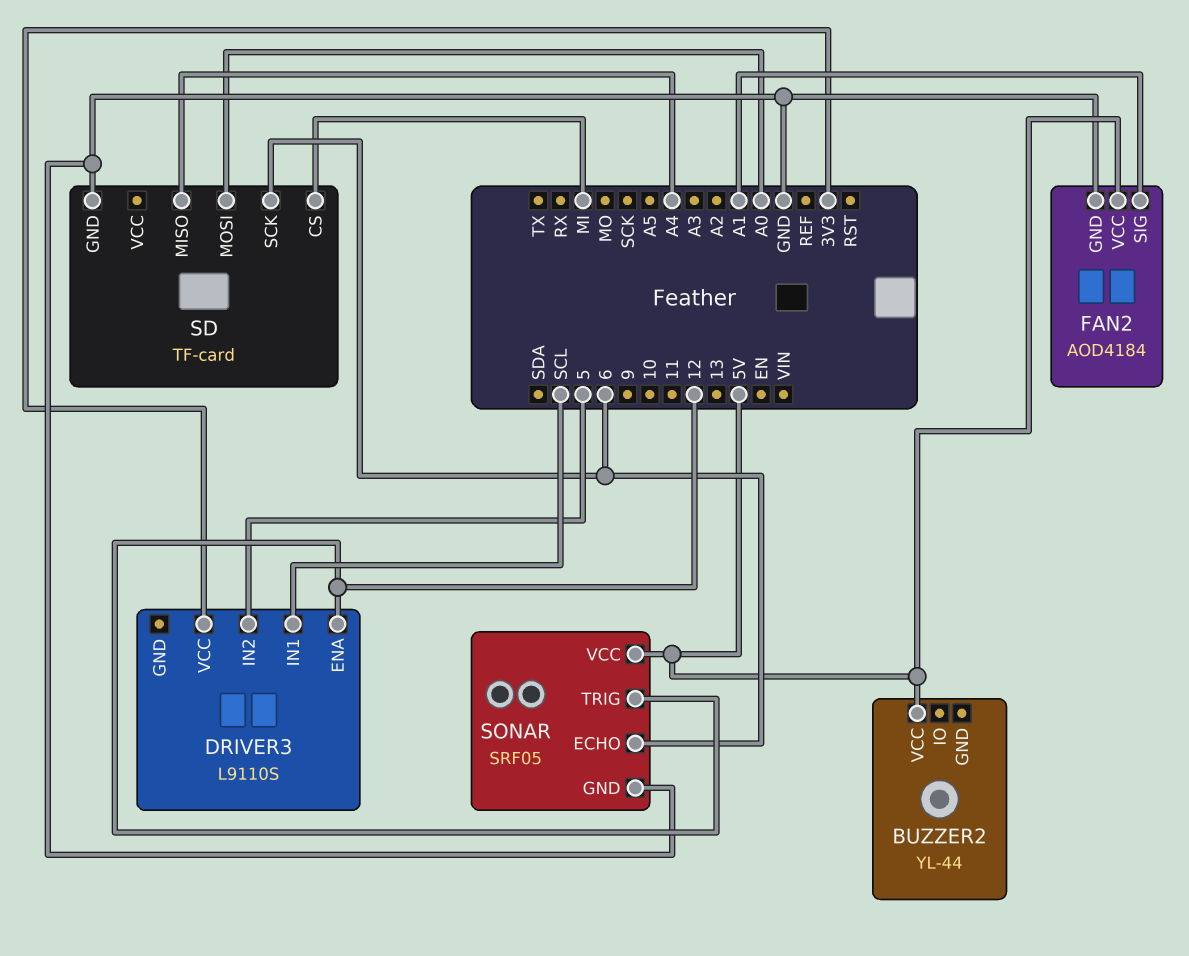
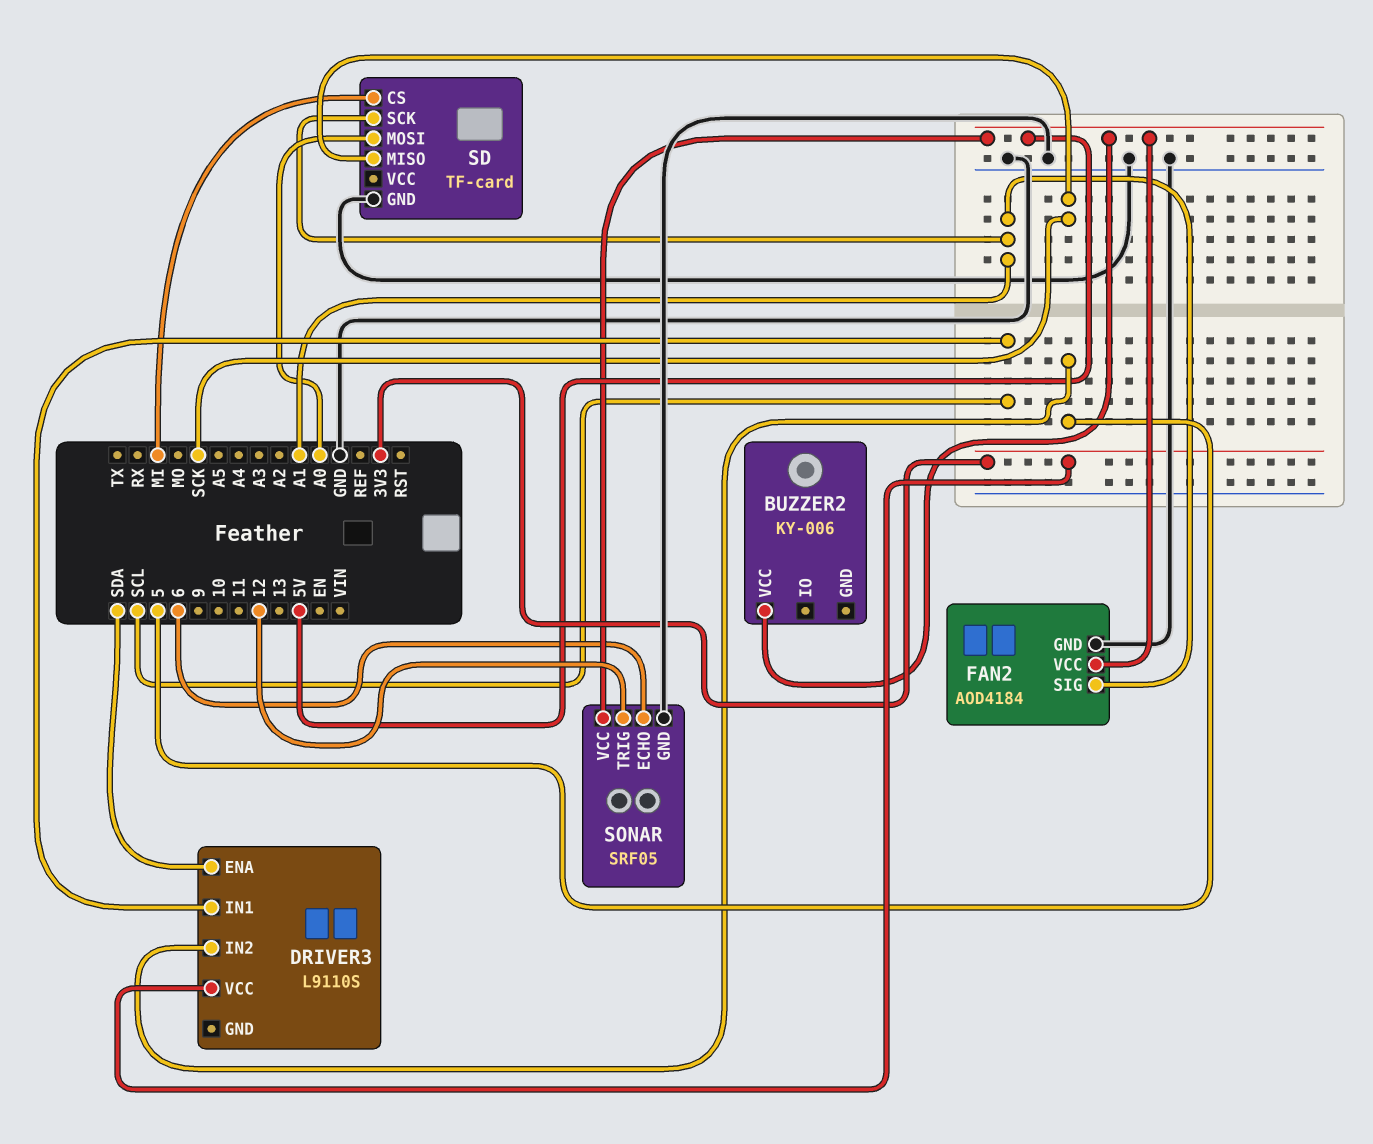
BUZZER2: YL-44 -> KY-006
DRIVER3 pin ENA: 12 -> SDA
SD pin MISO: A4 -> SCK
SD pin SCK: 6 -> A1

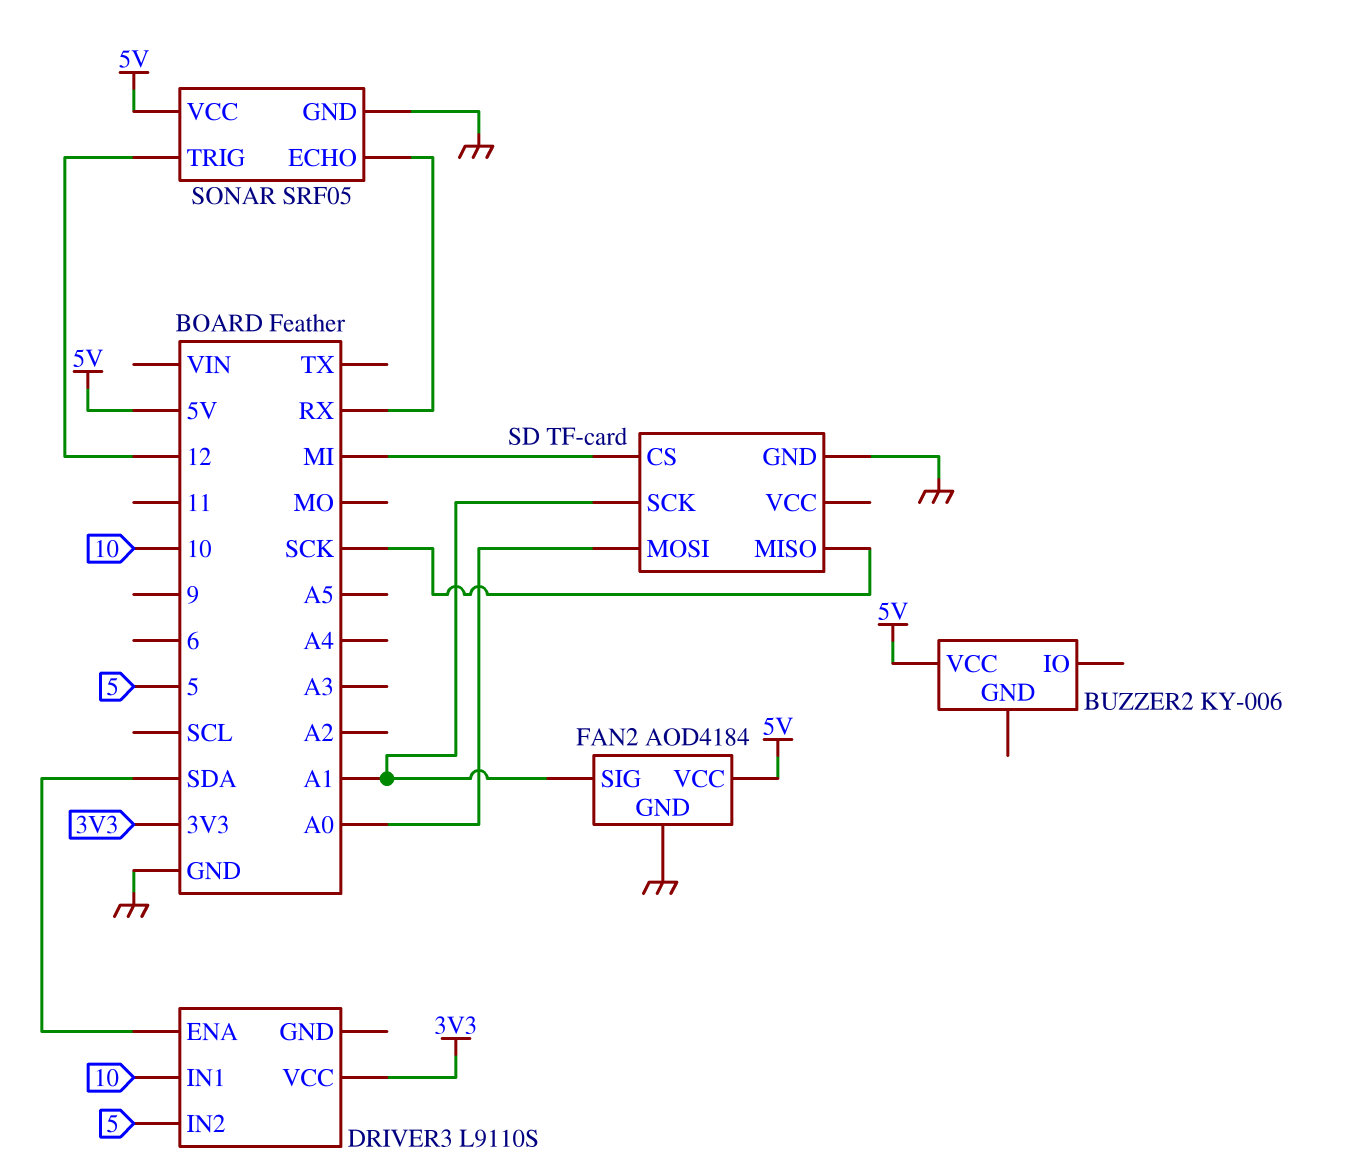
DRIVER3 pin IN1: SCL -> 10
SONAR pin ECHO: 6 -> RX

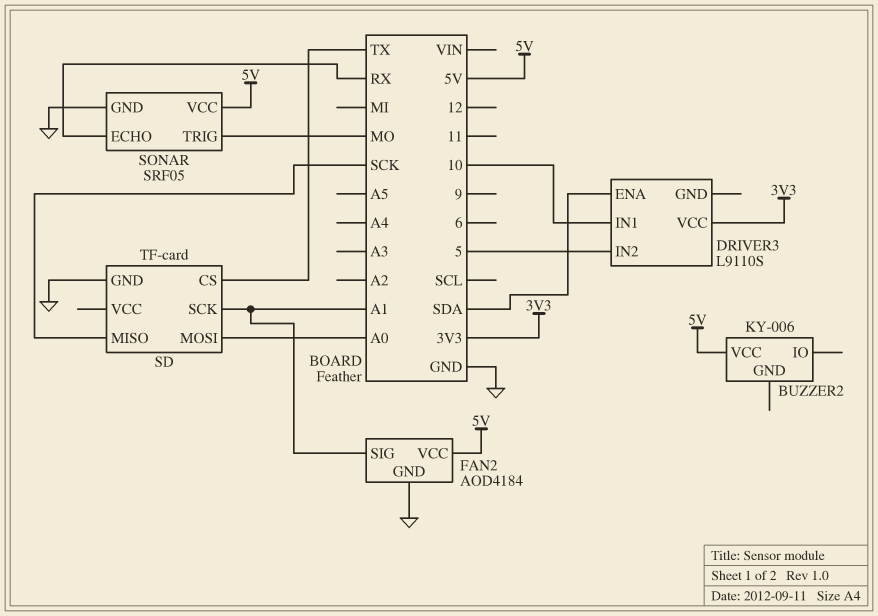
SD pin CS: MI -> TX
SONAR pin TRIG: 12 -> MO

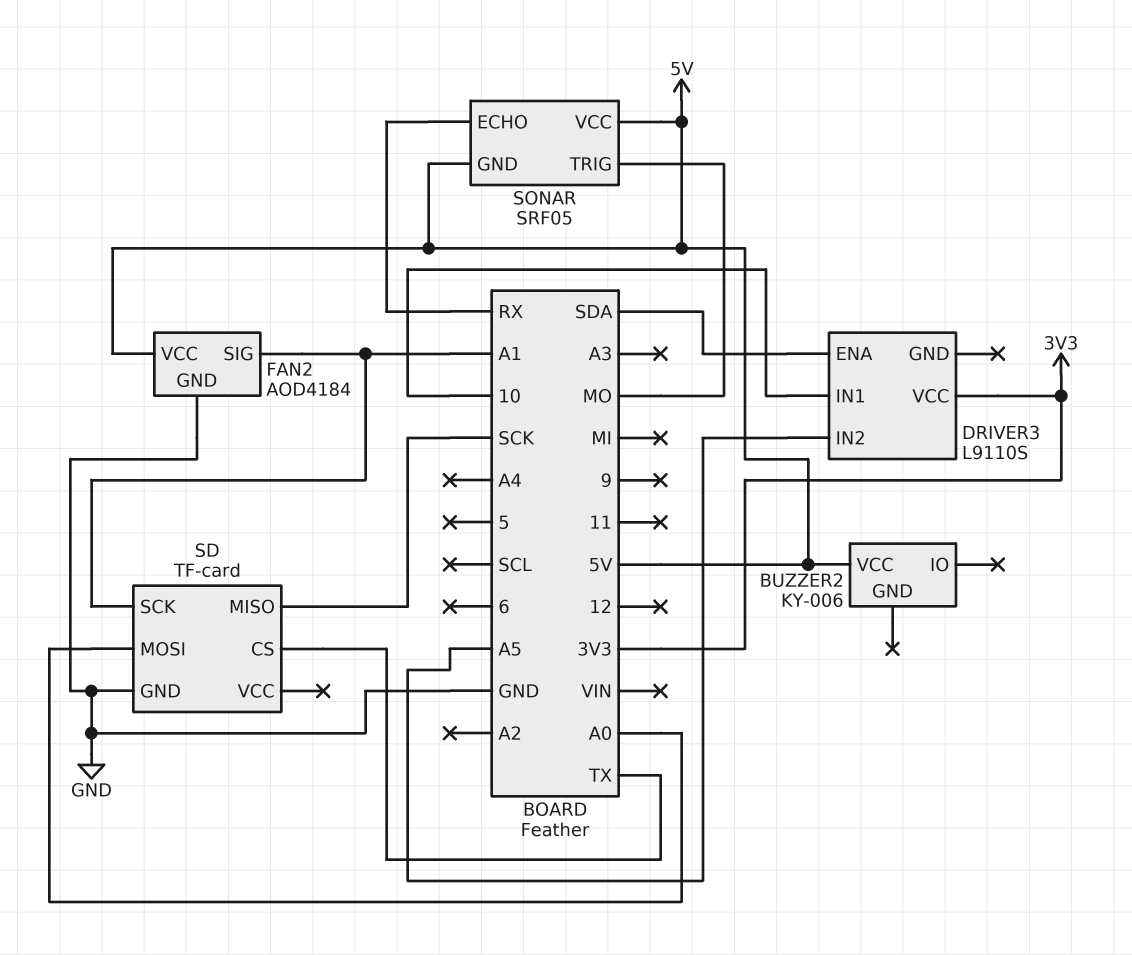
DRIVER3 pin IN2: 5 -> A5
SONAR pin GND: GND -> 5V

